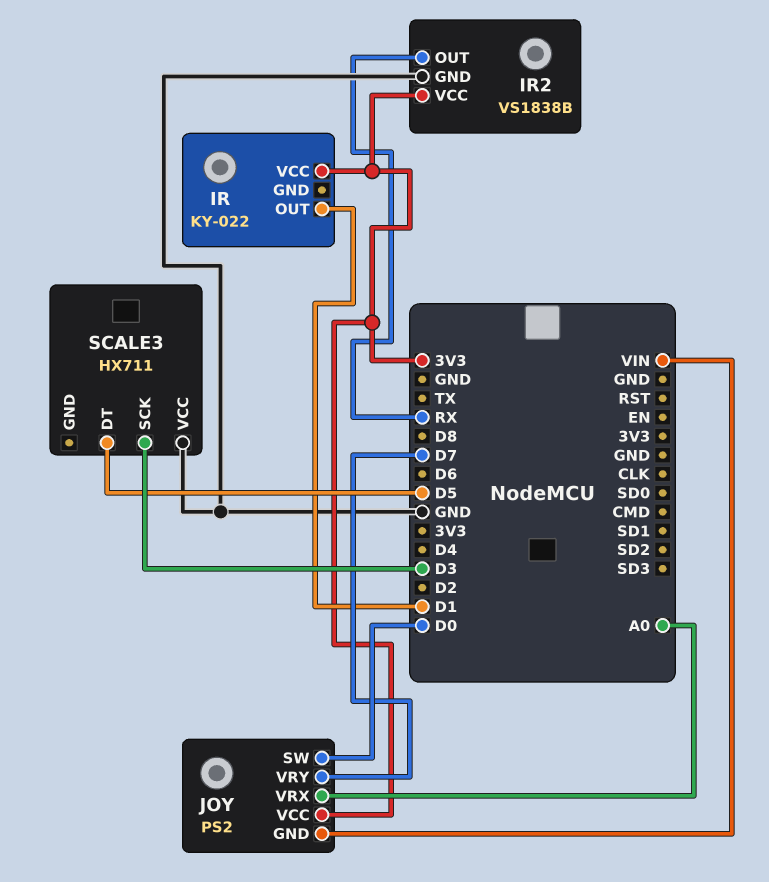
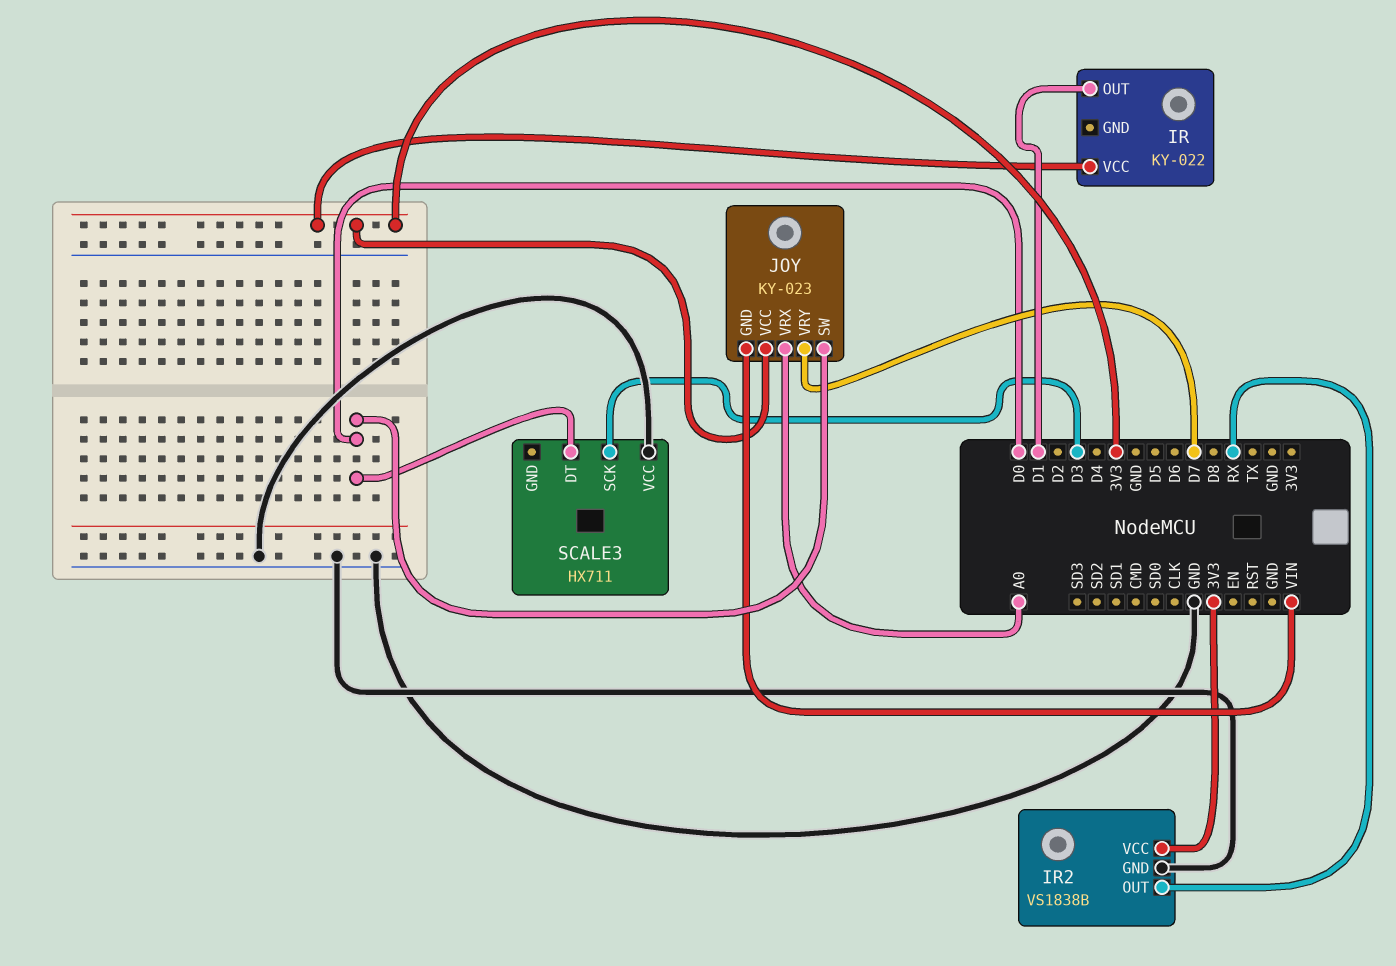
JOY: PS2 -> KY-023
SCALE3 pin DT: D5 -> D0

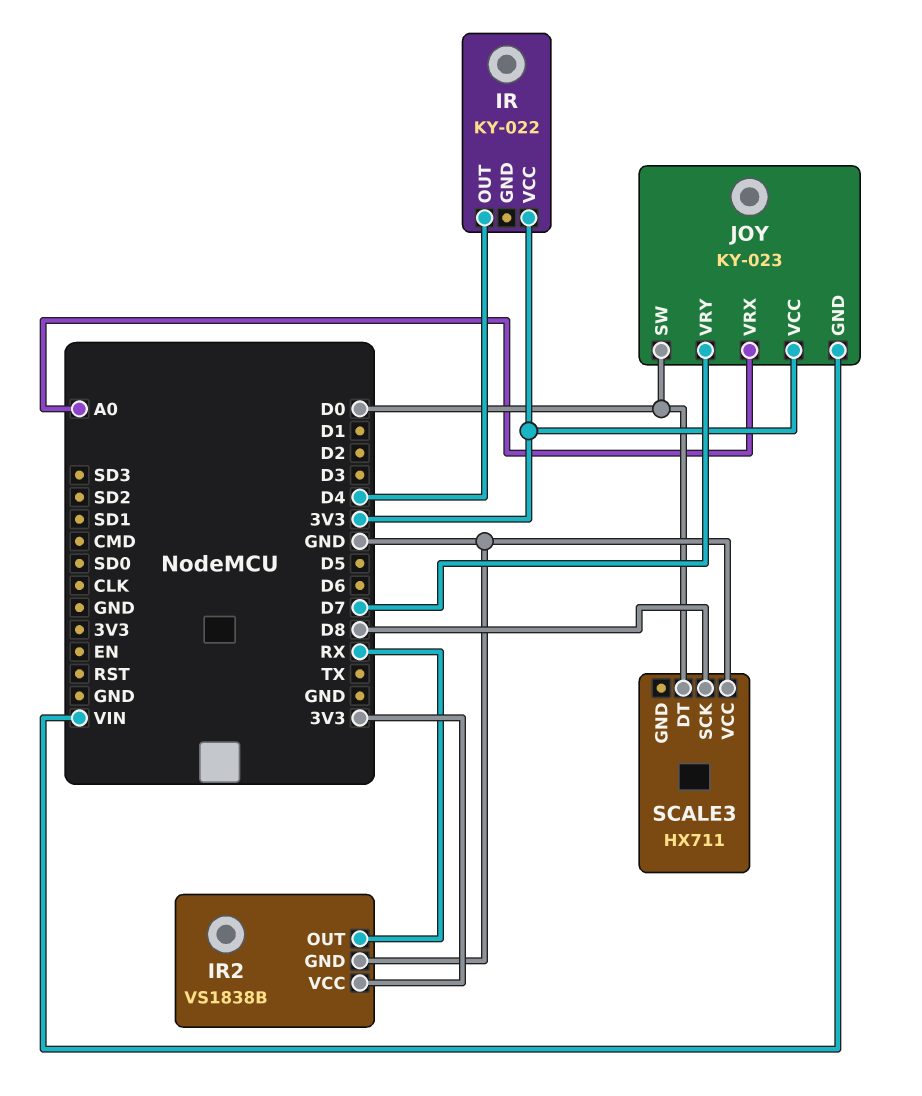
IR pin OUT: D1 -> D4
SCALE3 pin SCK: D3 -> D8

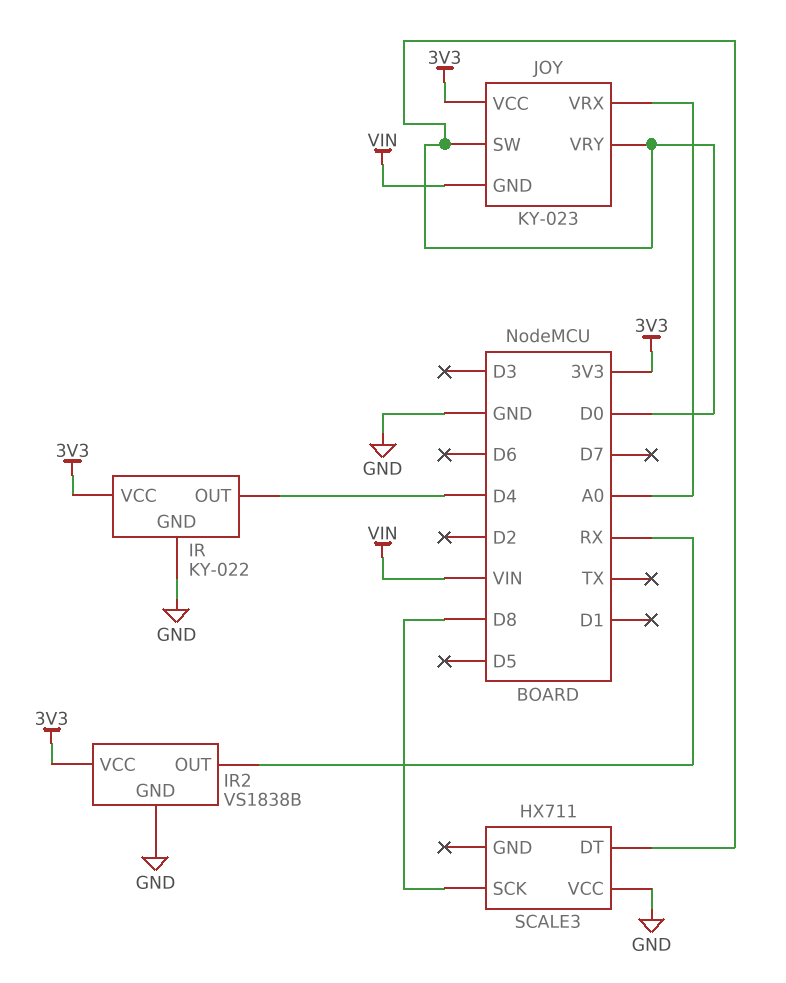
IR pin GND: none -> GND
JOY pin VRY: D7 -> D0

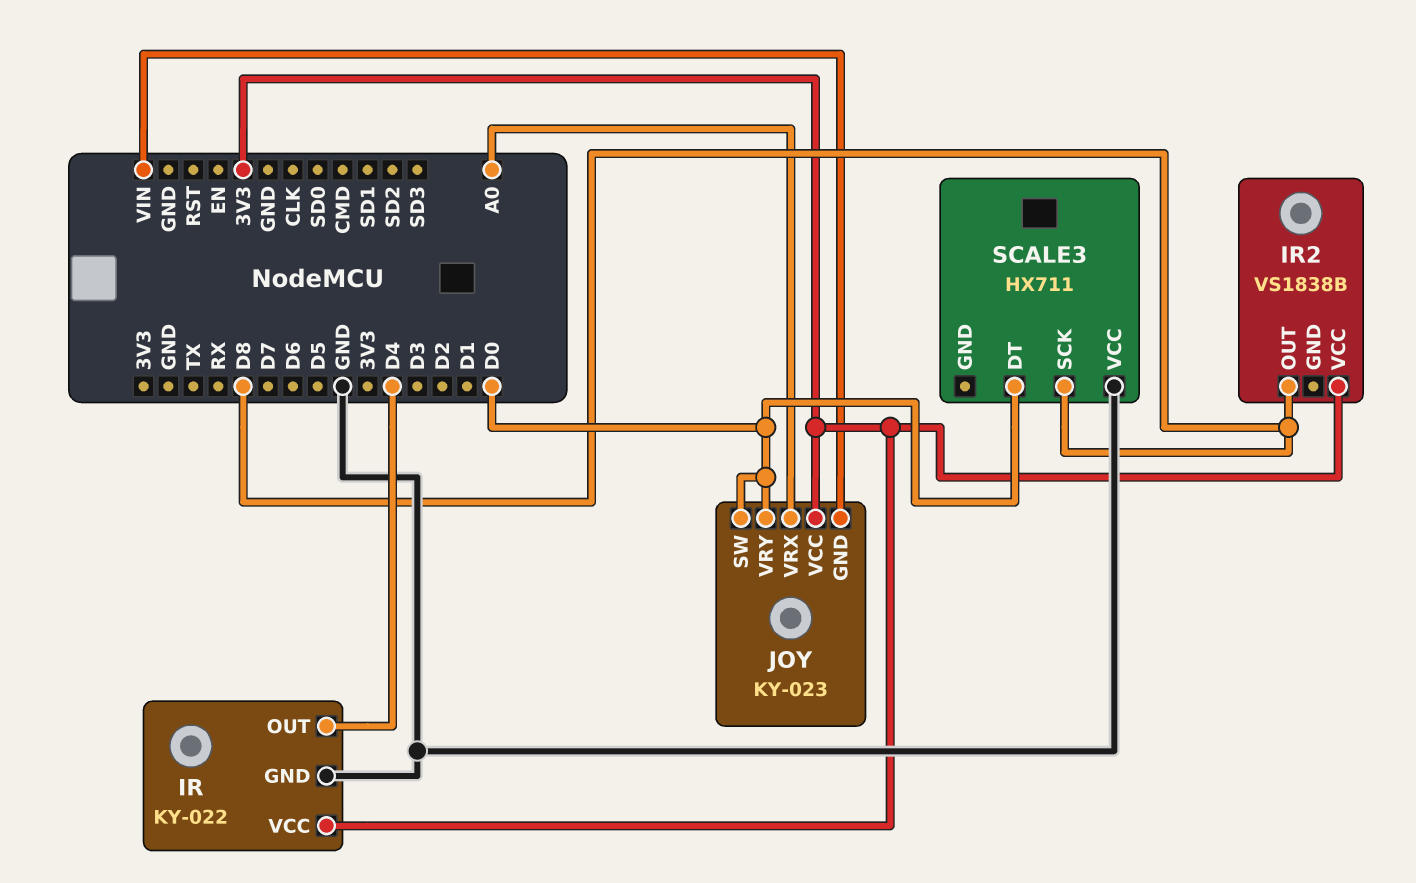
IR2 pin GND: GND -> none
IR2 pin OUT: RX -> D8

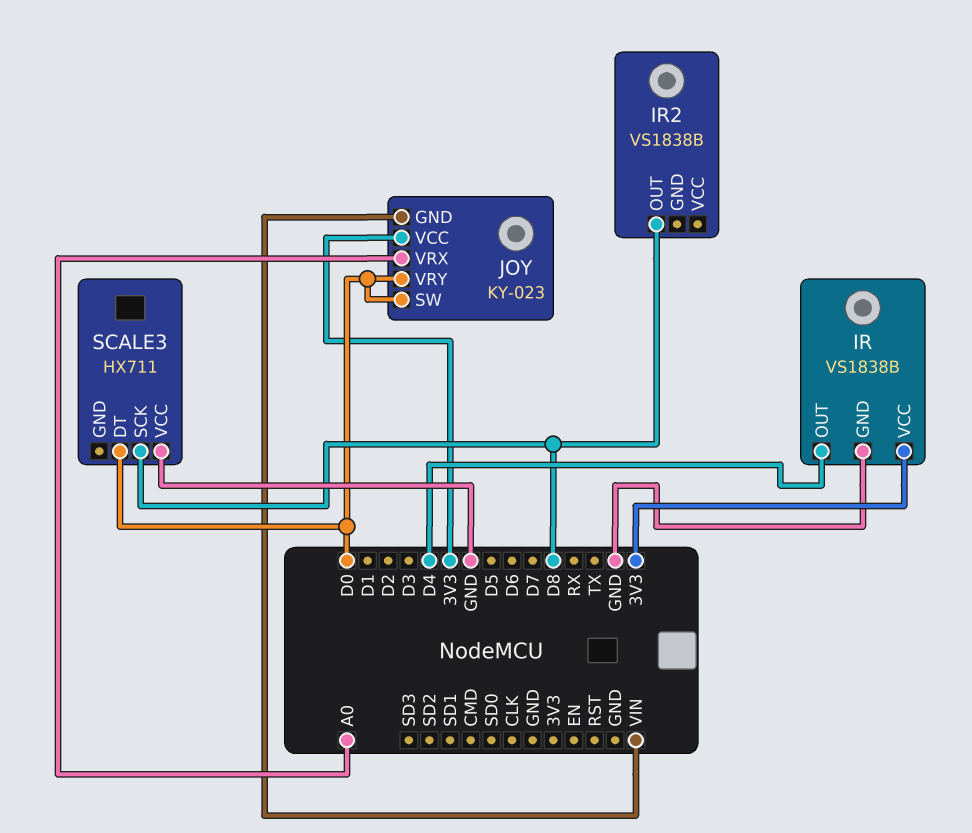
IR: KY-022 -> VS1838B
IR2 pin VCC: 3V3 -> none

